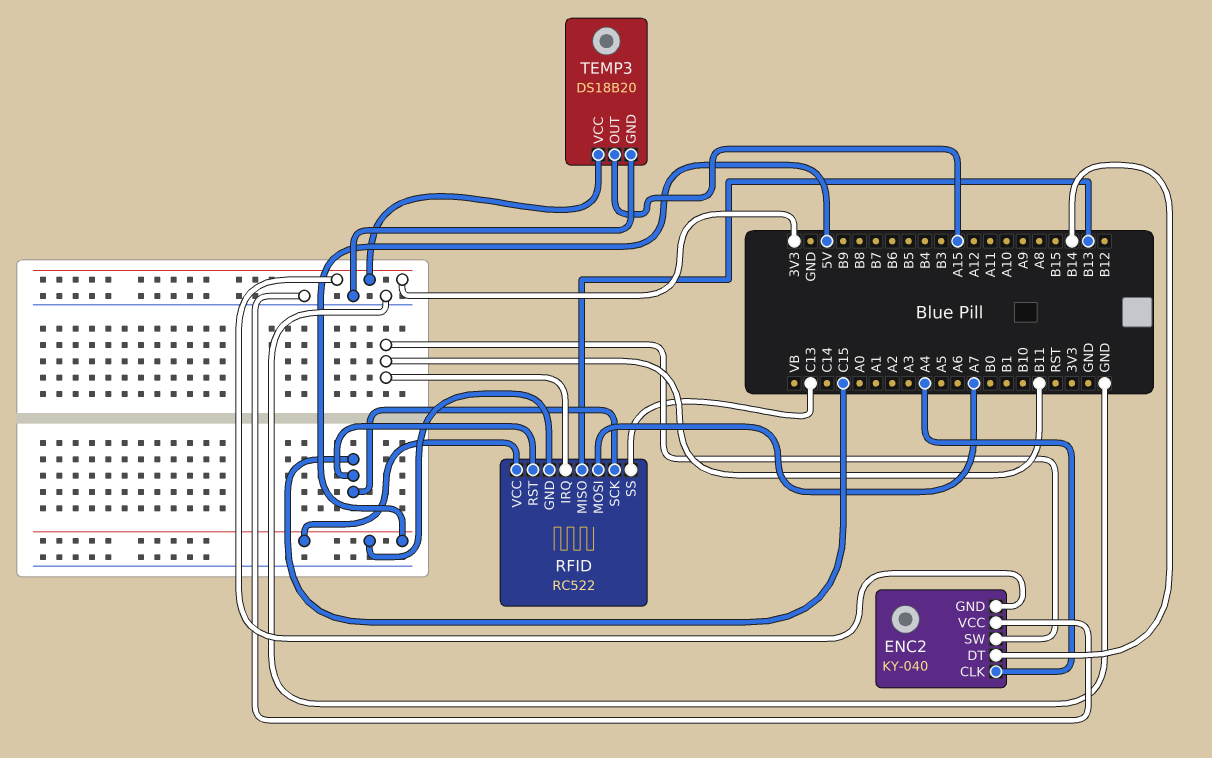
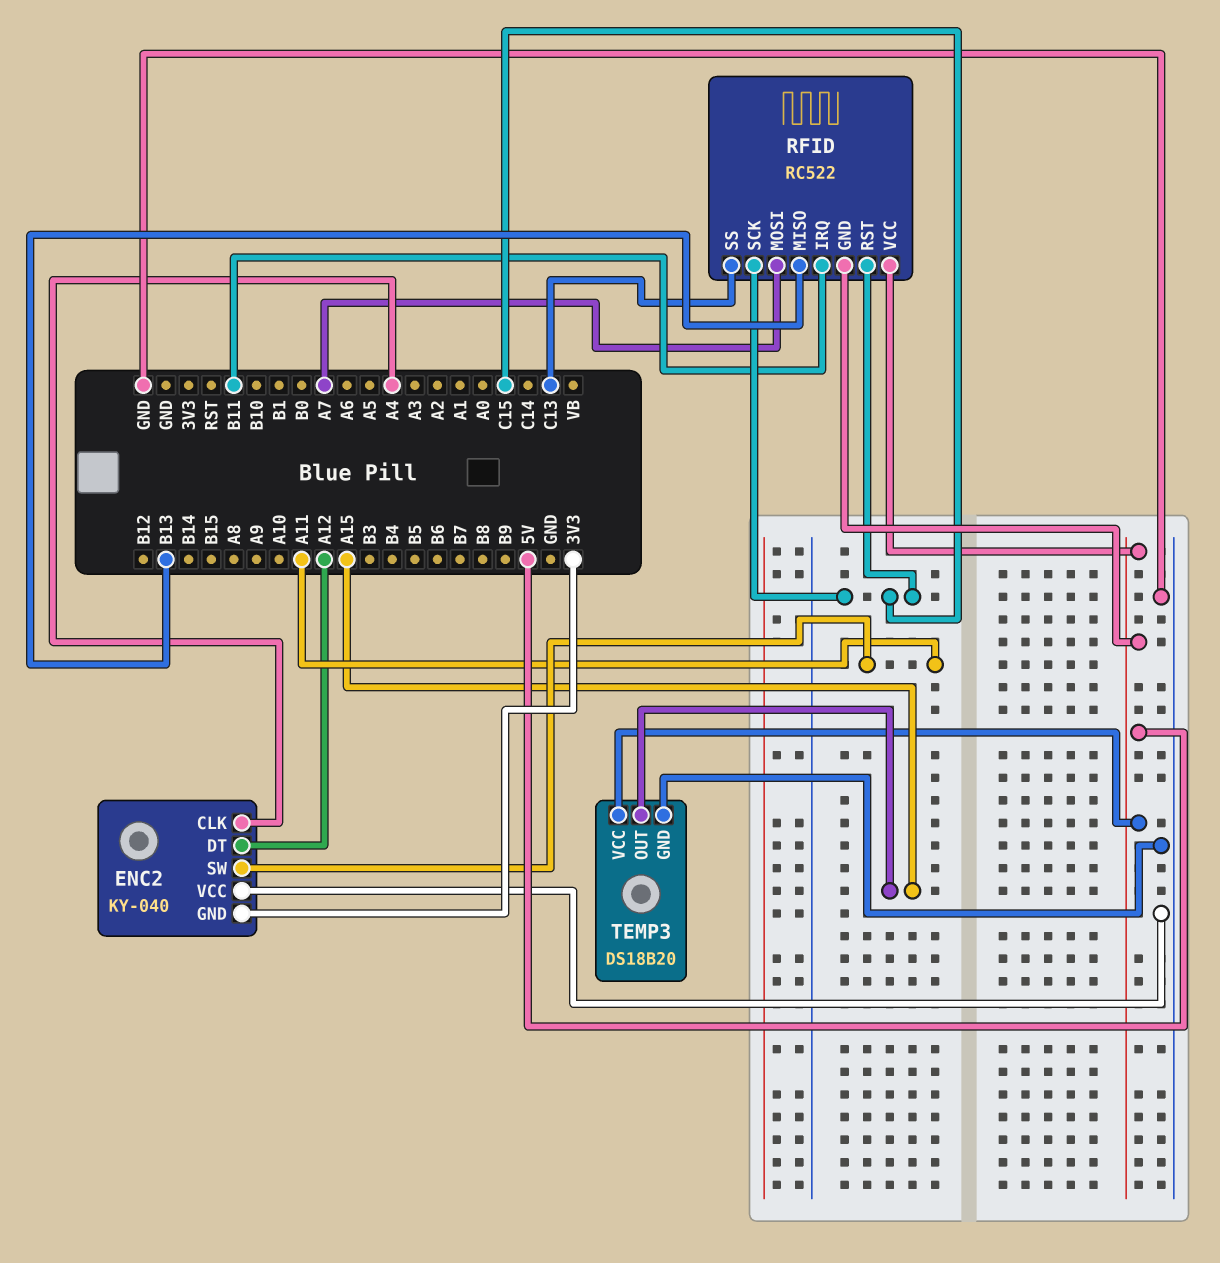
ENC2 pin DT: B14 -> A12
ENC2 pin SW: B11 -> A11
TEMP3 pin VCC: 3V3 -> 5V

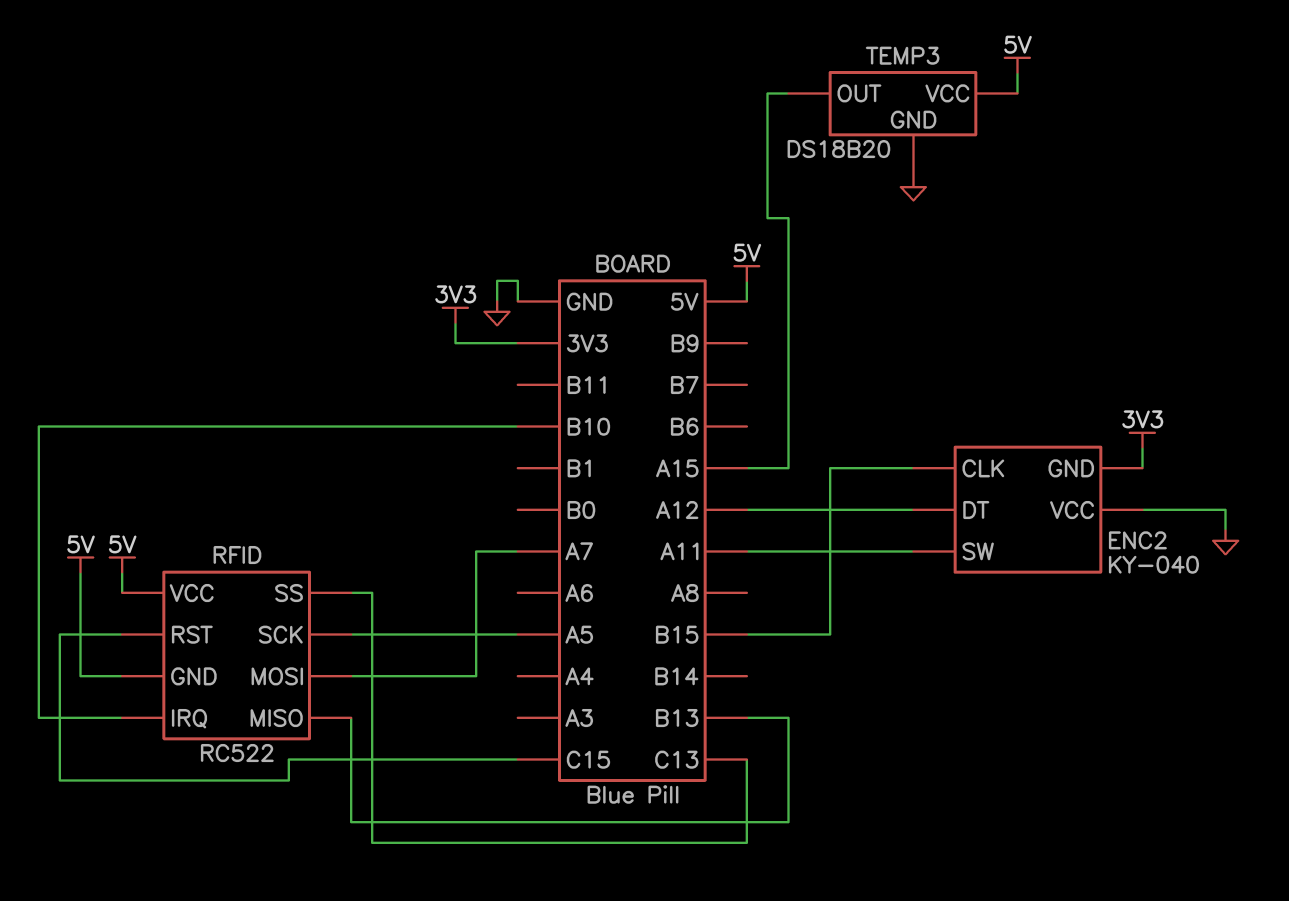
ENC2 pin CLK: A4 -> B15
RFID pin IRQ: B11 -> B10
RFID pin SCK: C15 -> A5

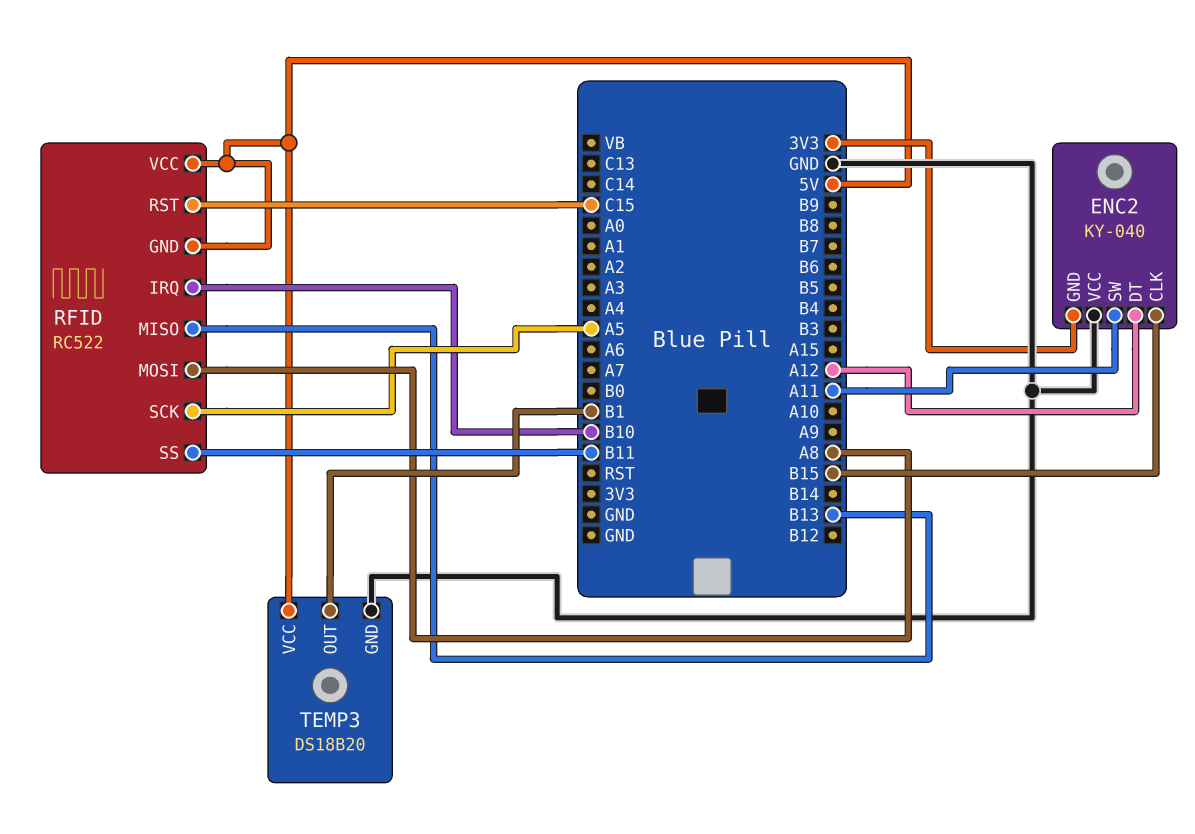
RFID pin MOSI: A7 -> A8
RFID pin SS: C13 -> B11
TEMP3 pin OUT: A15 -> B1

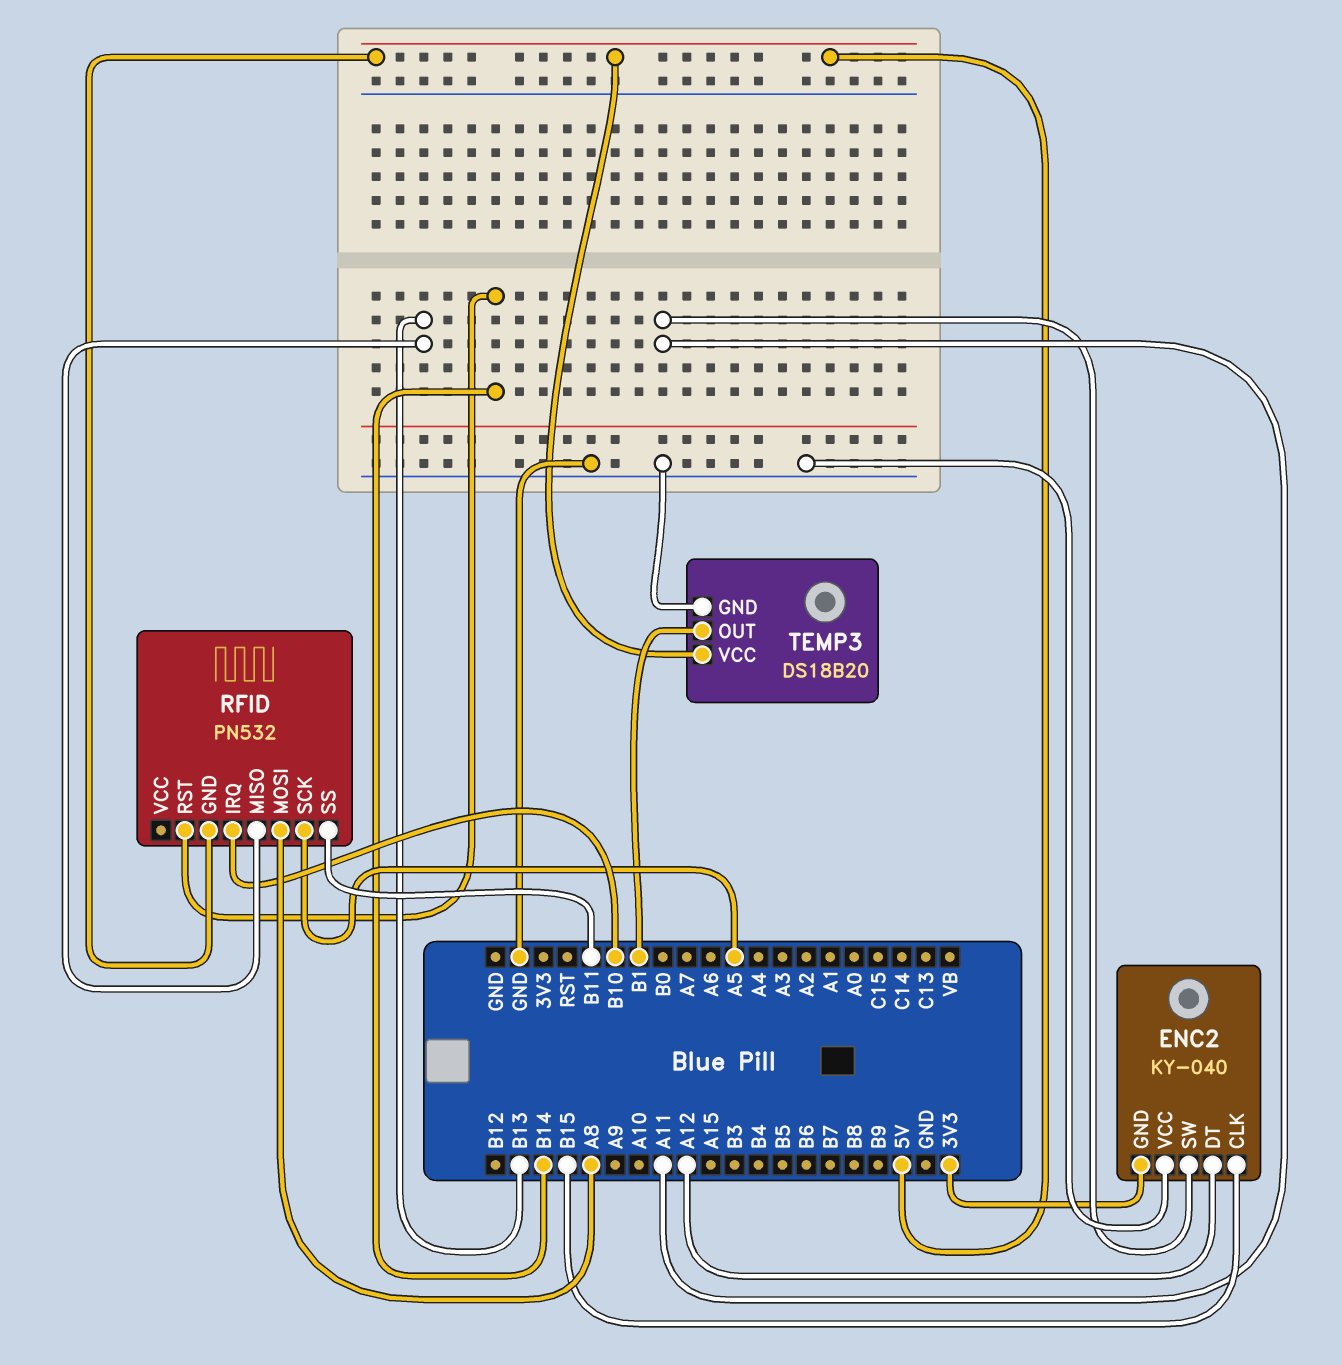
RFID: RC522 -> PN532
RFID pin RST: C15 -> B14
RFID pin VCC: 5V -> none

